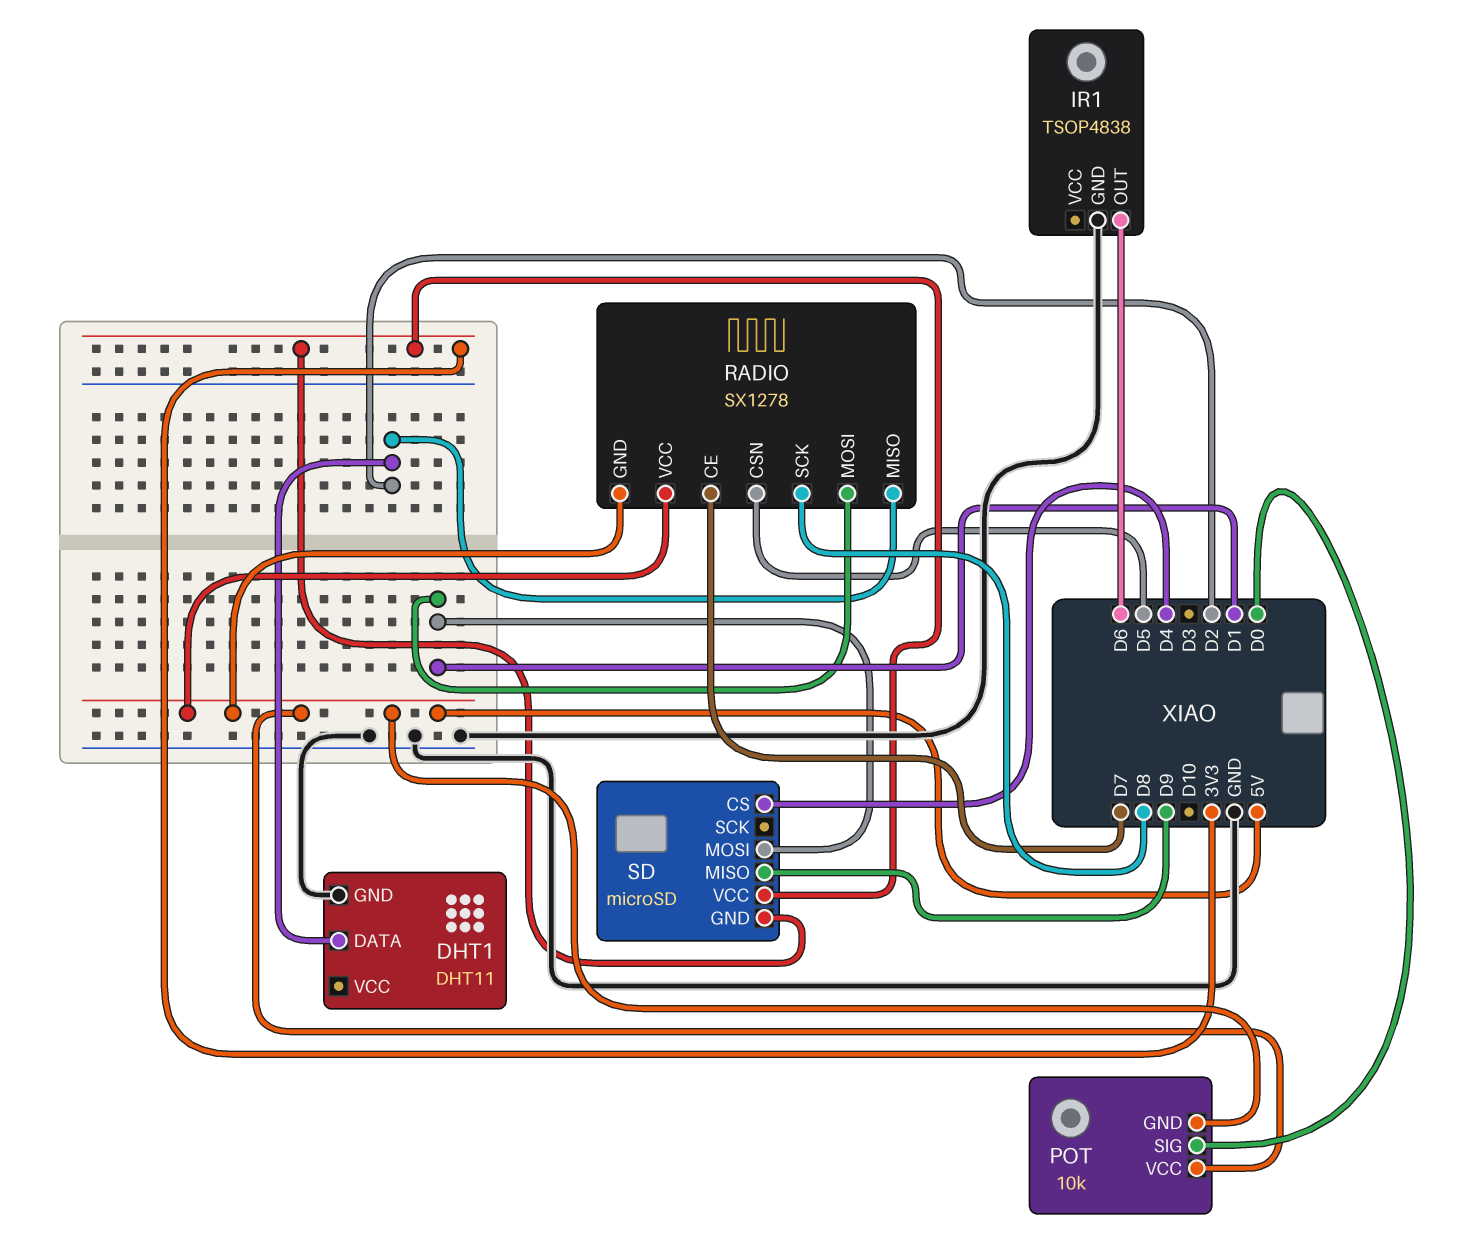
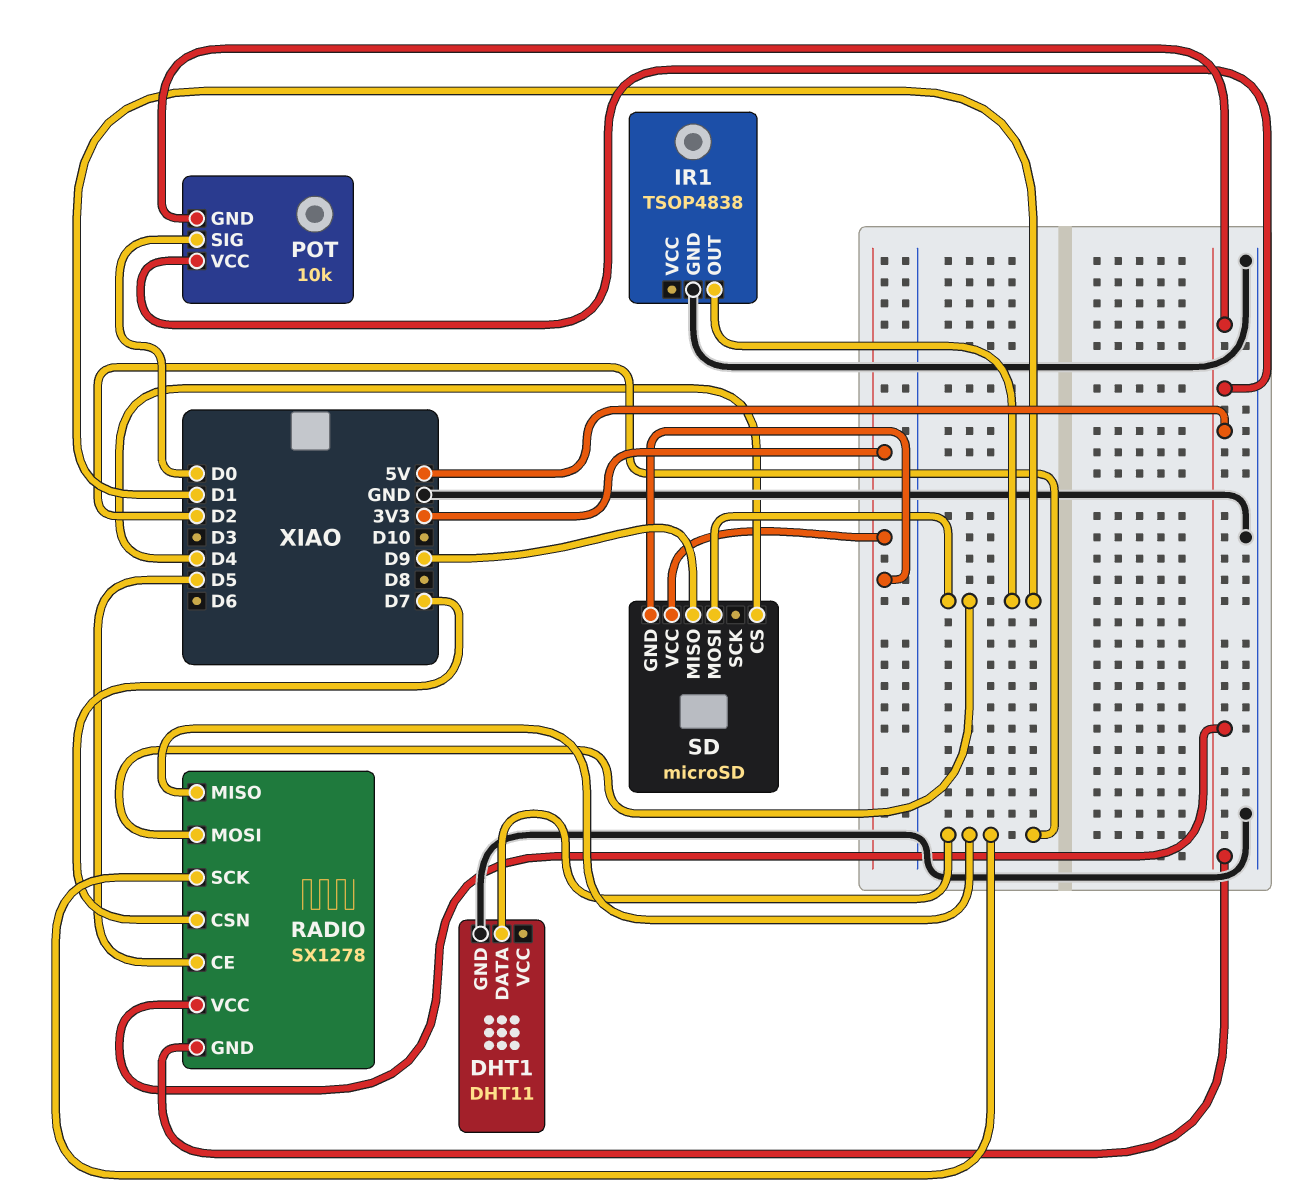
IR1 pin OUT: D6 -> D1
RADIO pin CE: D7 -> D5
RADIO pin CSN: D5 -> D7
RADIO pin SCK: D8 -> D2

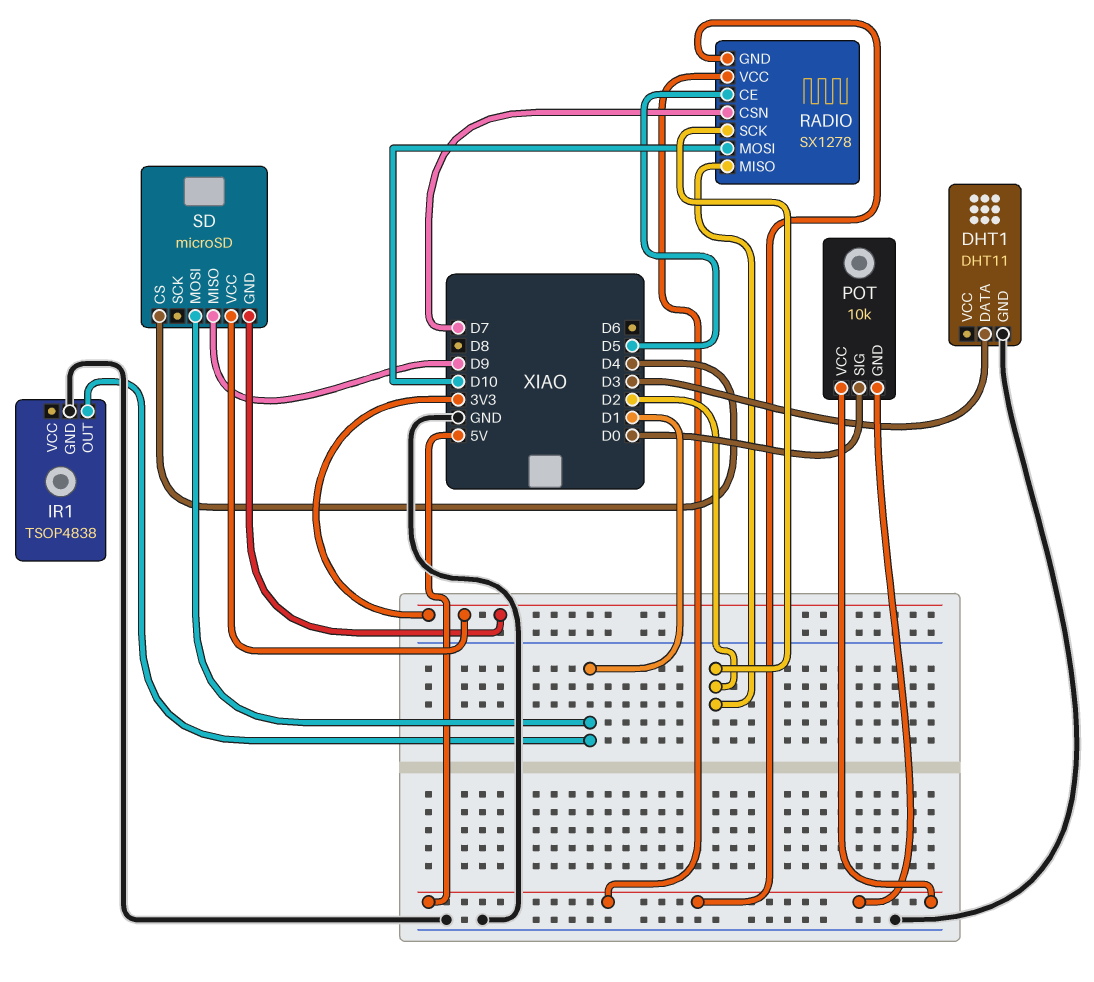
DHT1 pin DATA: D2 -> D3
RADIO pin MOSI: D1 -> D10

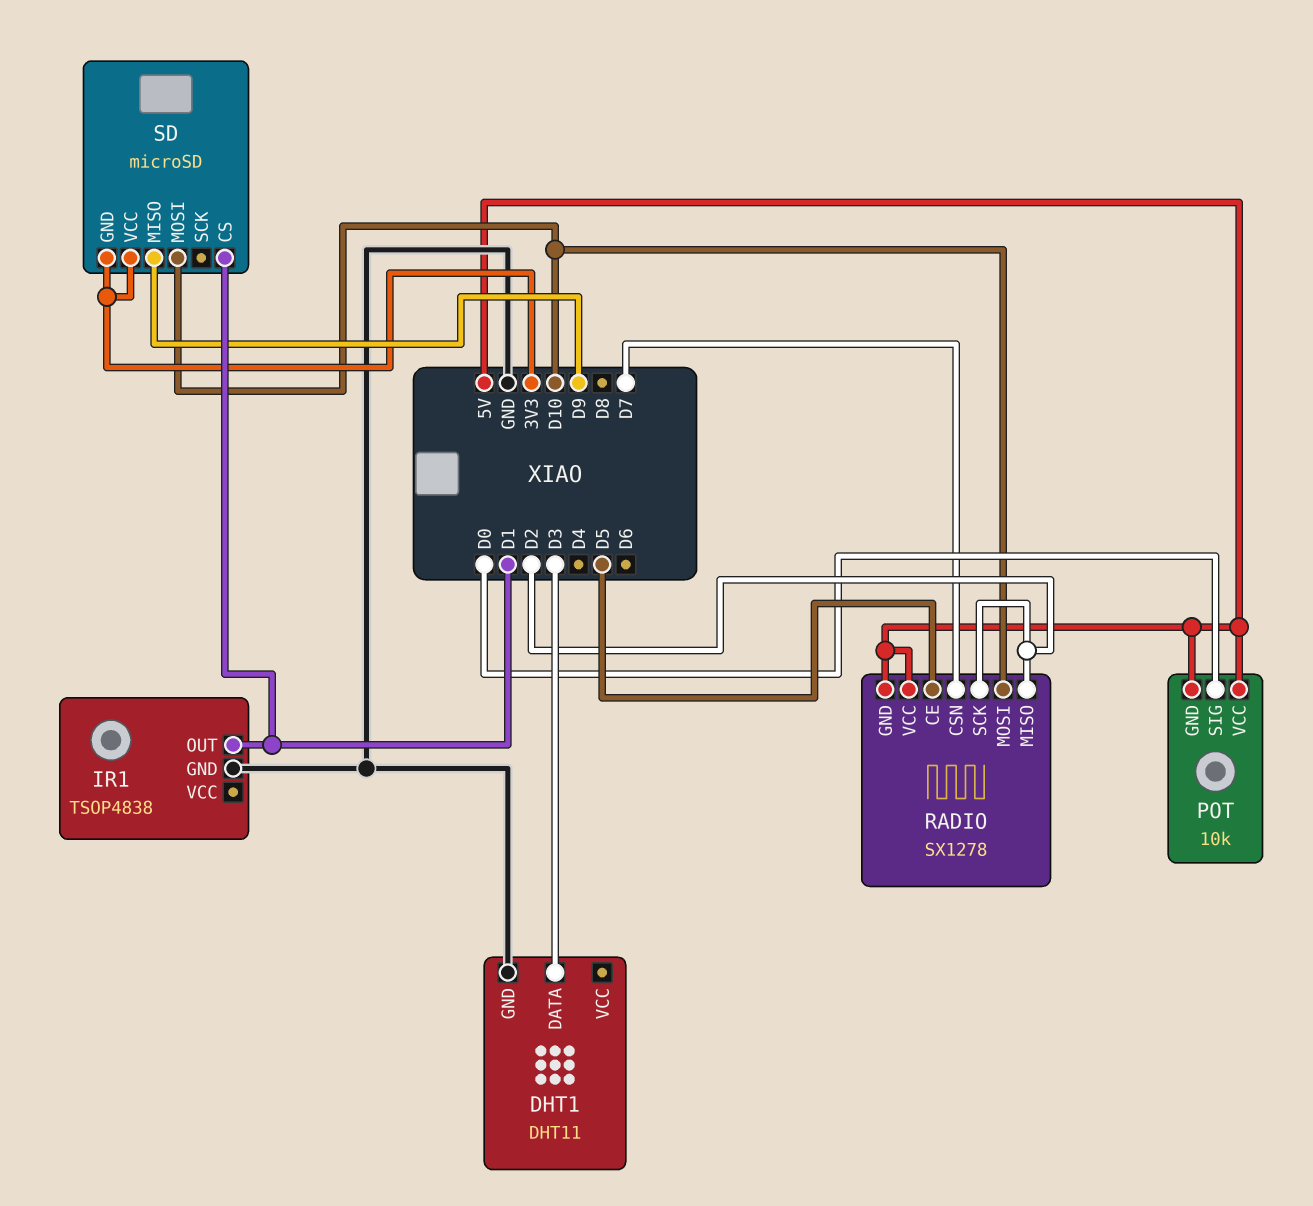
SD pin CS: D4 -> D1
SD pin MOSI: D1 -> D10

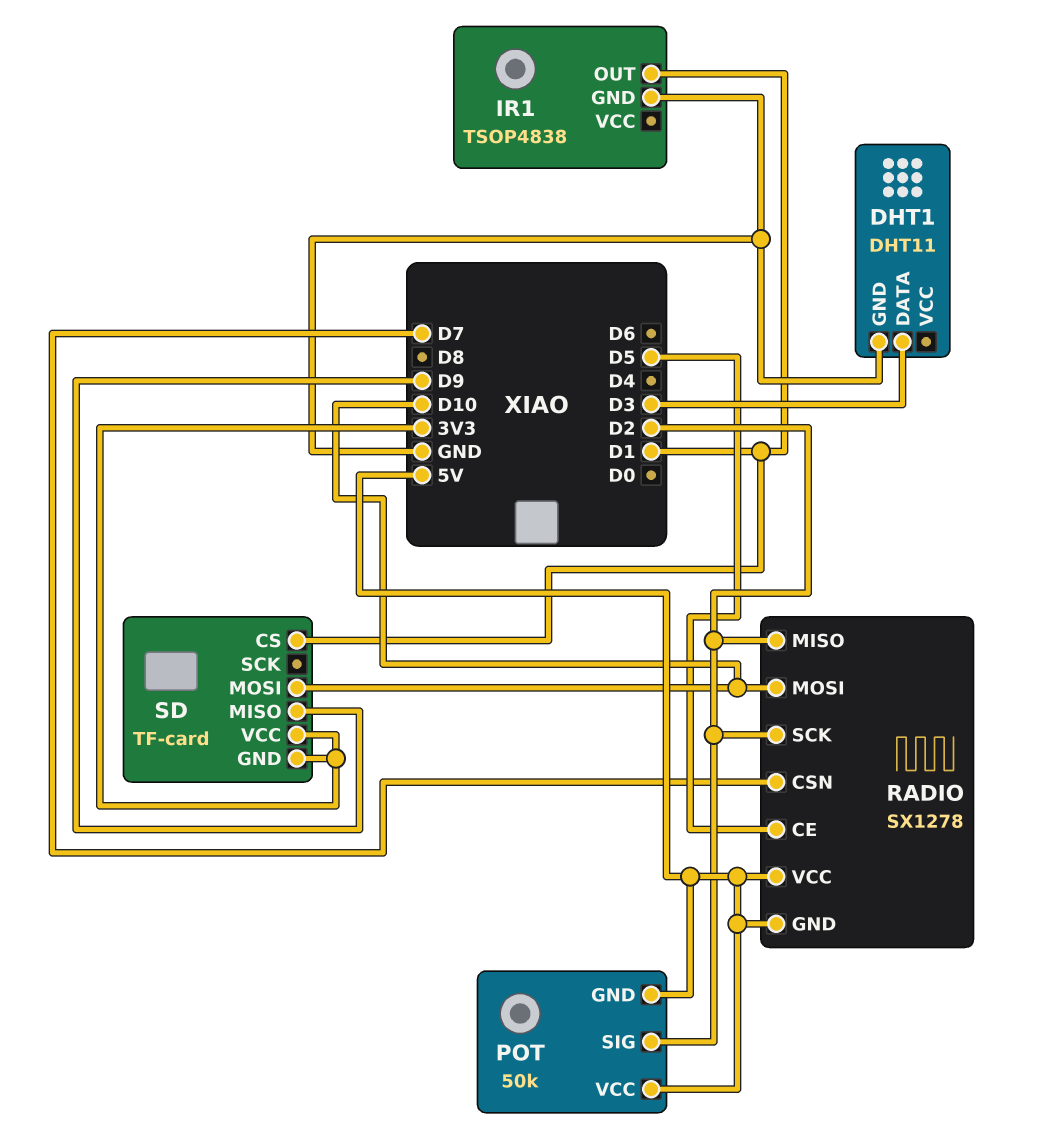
POT: 10k -> 50k
POT pin SIG: D0 -> D2
SD: microSD -> TF-card

